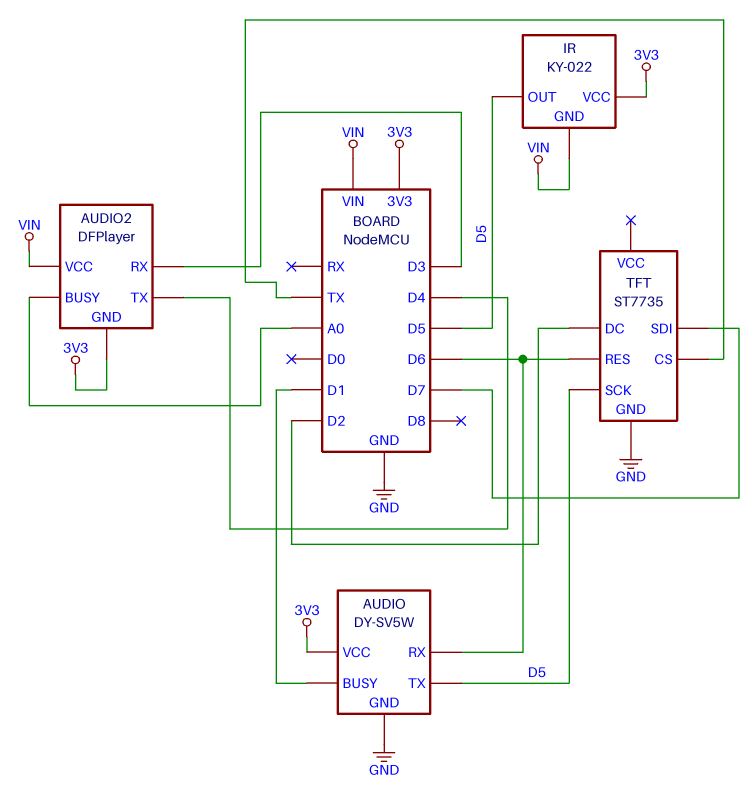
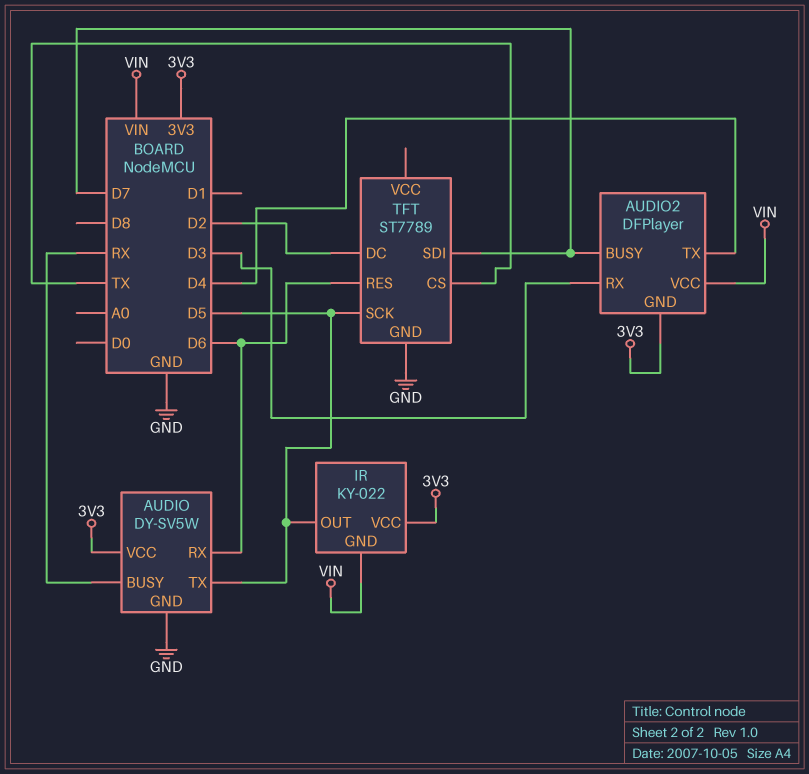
AUDIO pin BUSY: D1 -> RX
AUDIO2 pin BUSY: A0 -> D7
TFT: ST7735 -> ST7789

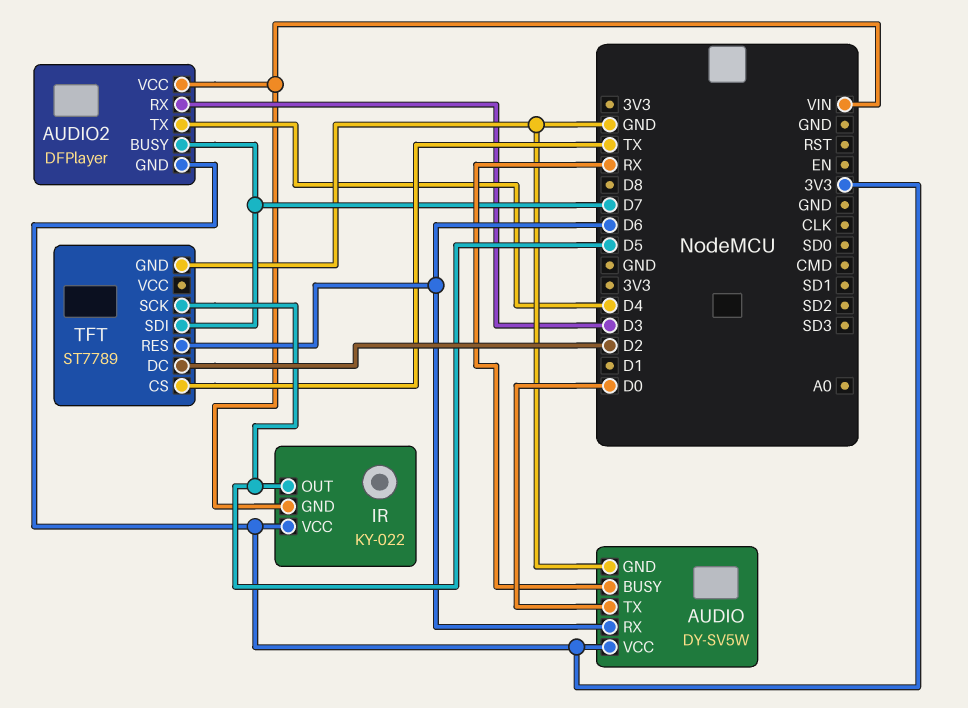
AUDIO pin TX: D5 -> D0

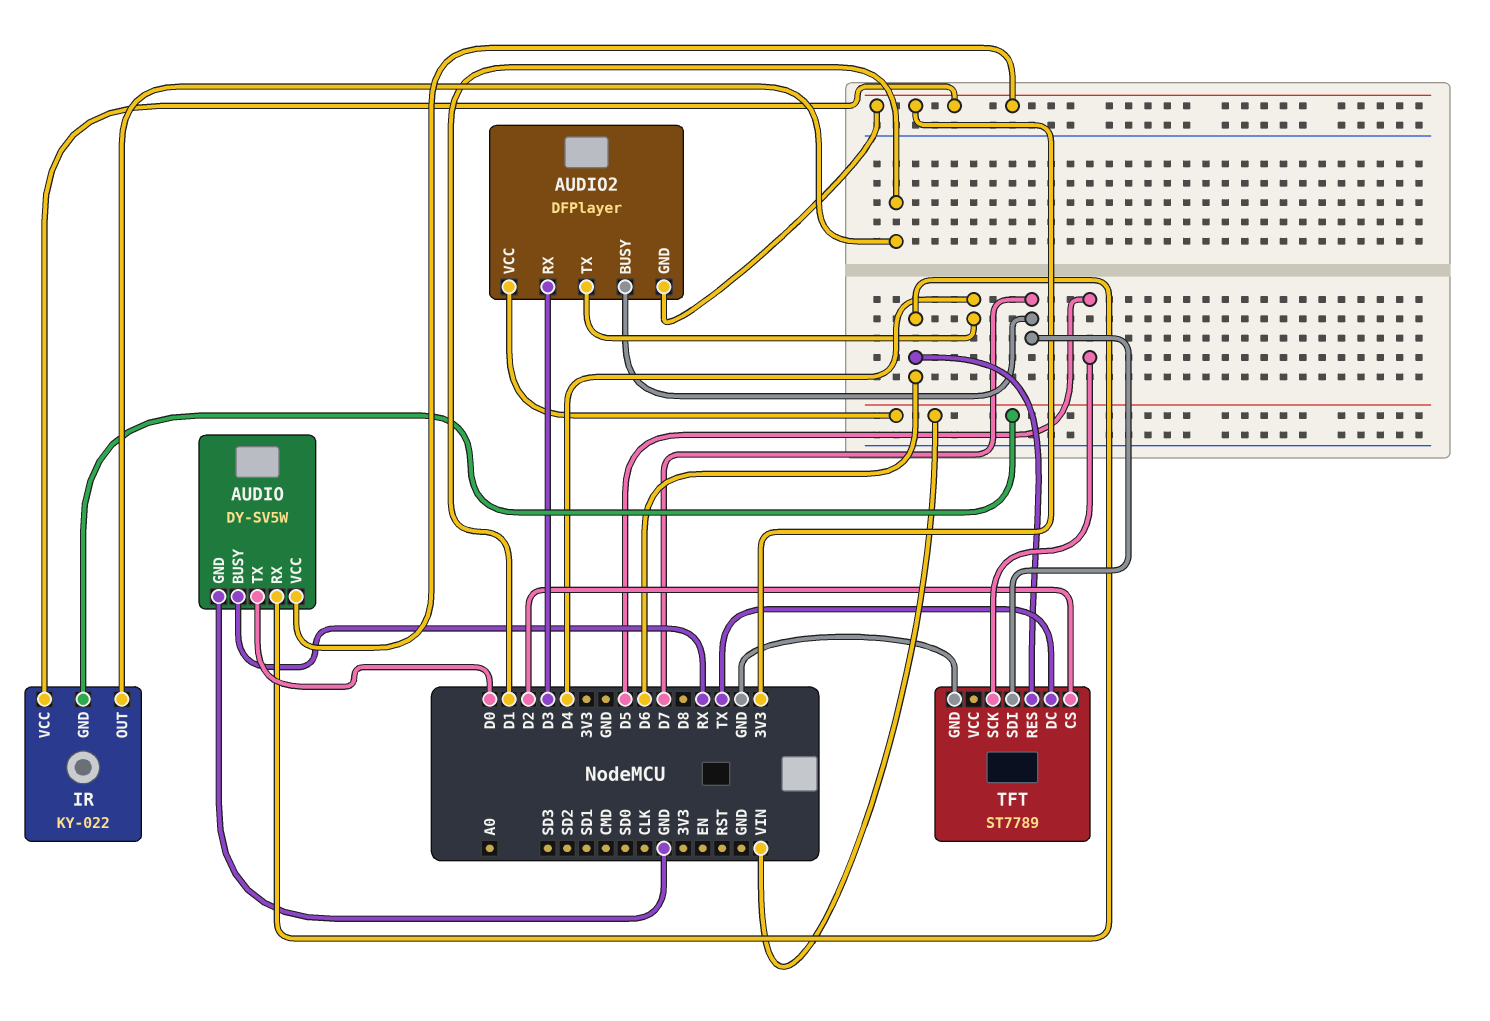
IR pin OUT: D5 -> D1
TFT pin CS: TX -> D2
TFT pin DC: D2 -> TX

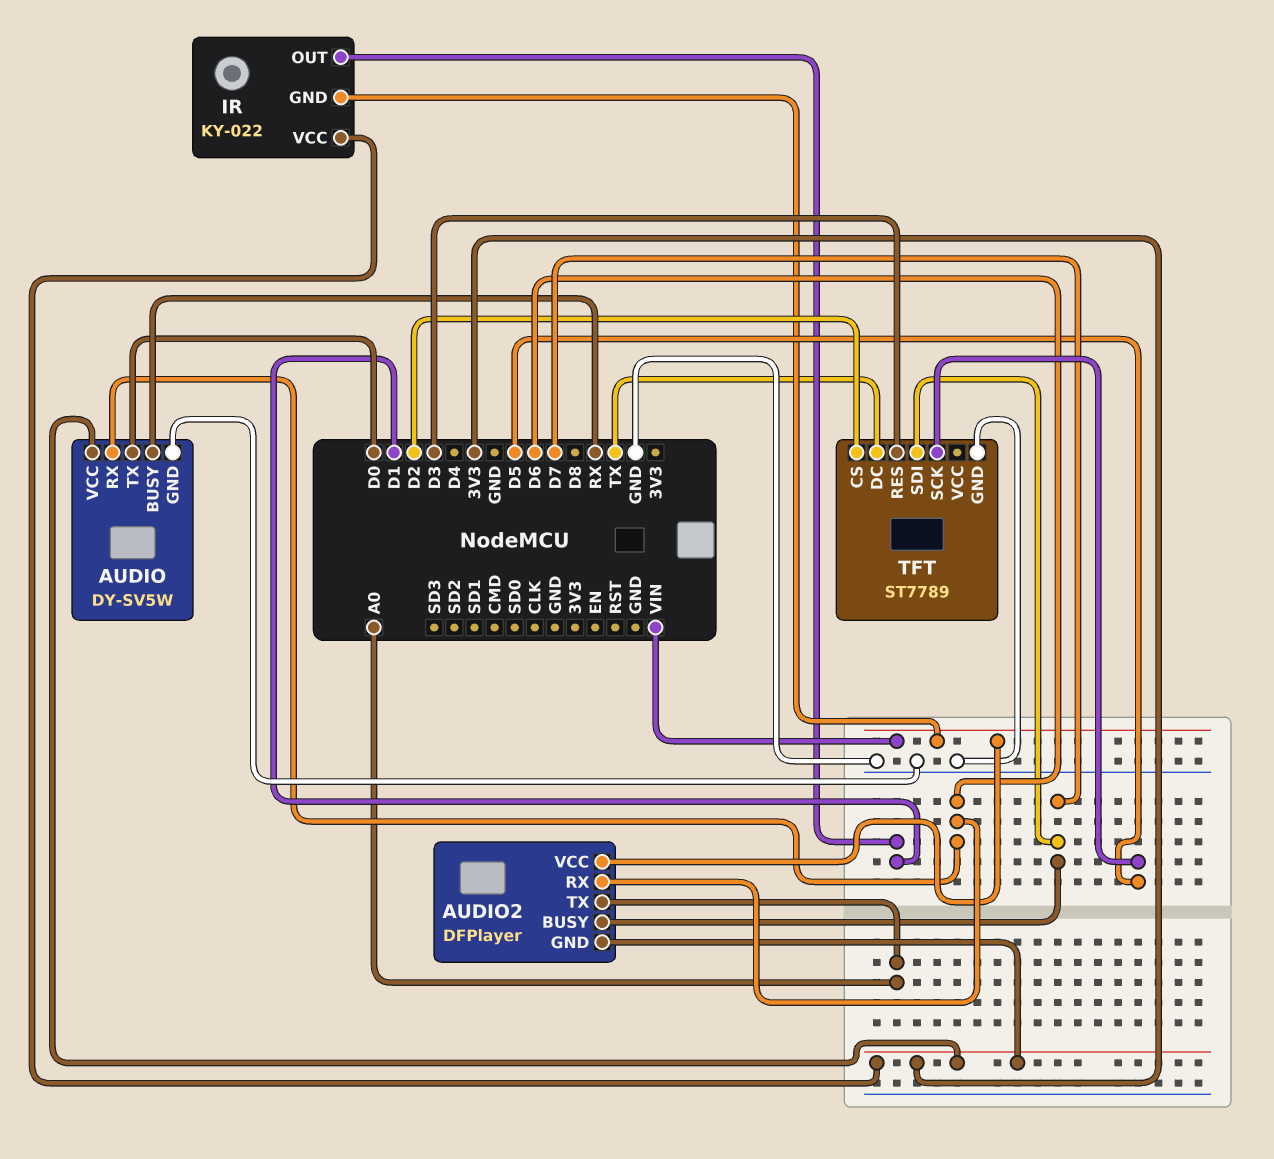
AUDIO2 pin RX: D3 -> D6
AUDIO2 pin TX: D4 -> A0
TFT pin RES: D6 -> D3

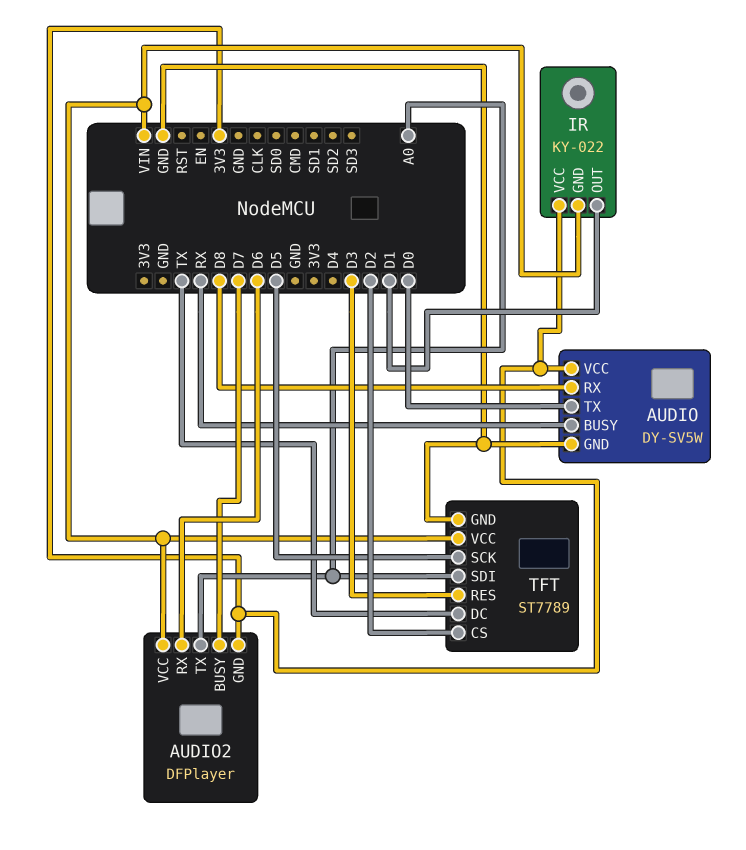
AUDIO pin RX: D6 -> D8
TFT pin SDI: D7 -> A0
TFT pin VCC: none -> VIN

